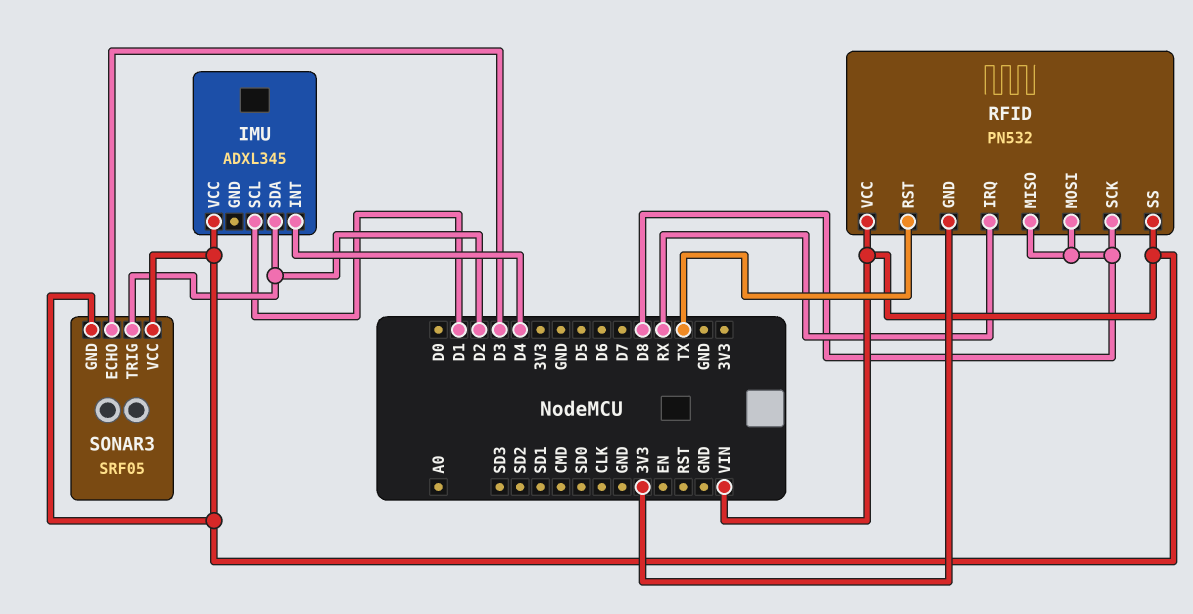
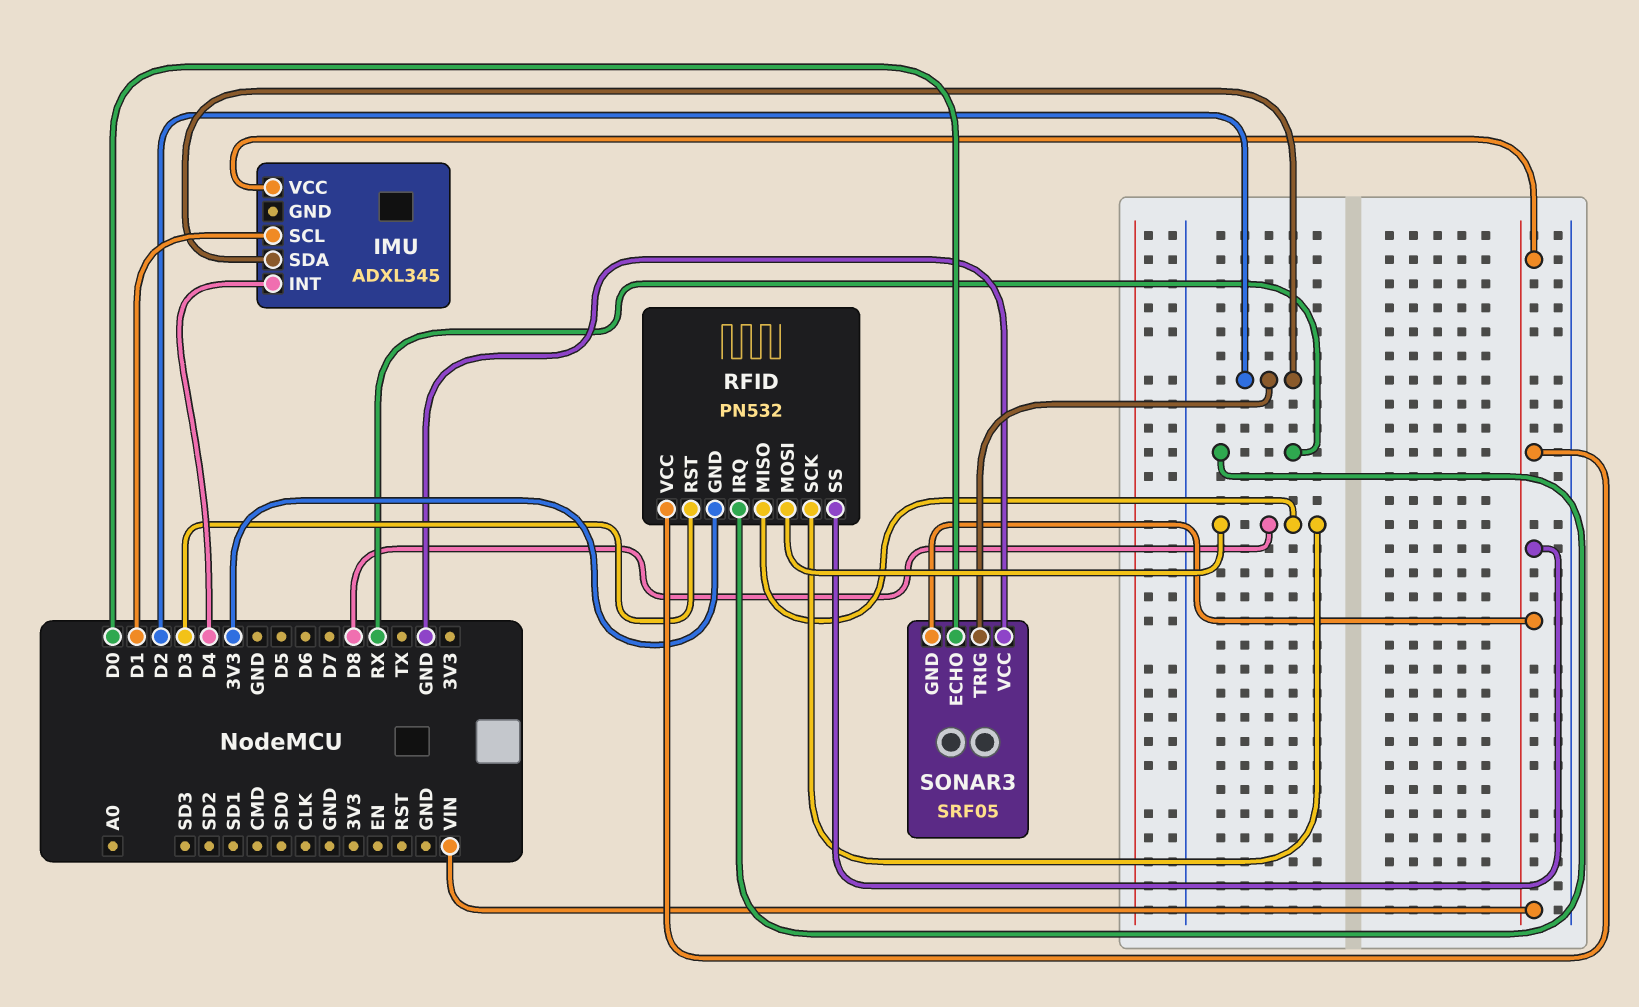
RFID pin RST: TX -> D3
SONAR3 pin ECHO: D3 -> D0
SONAR3 pin VCC: VIN -> GND

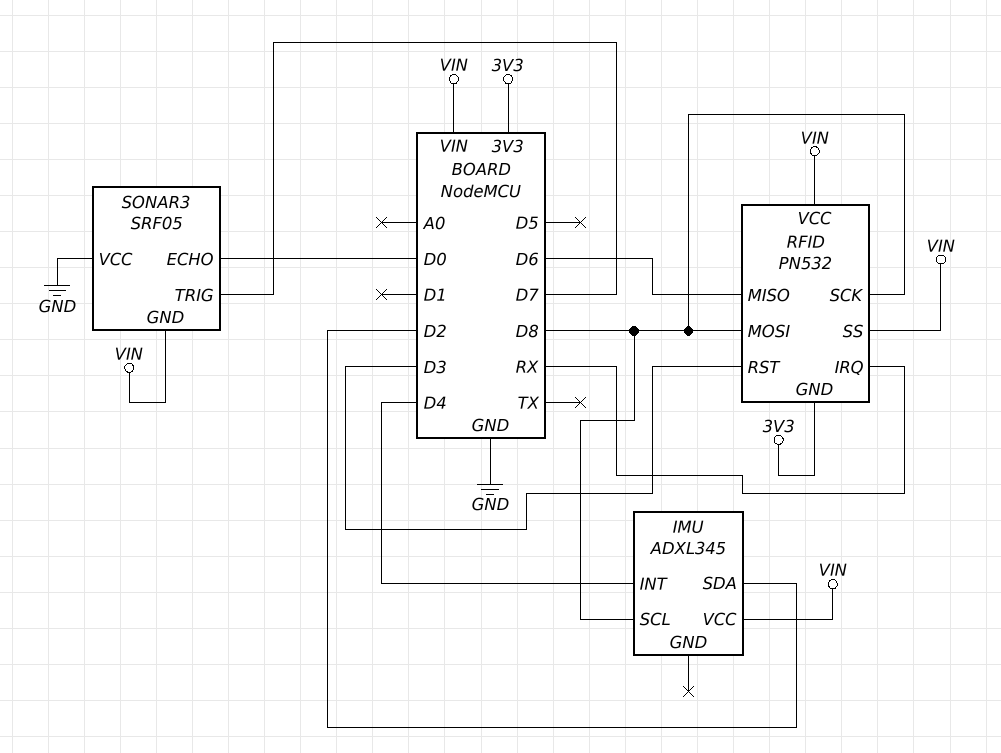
IMU pin SCL: D1 -> D8
RFID pin MISO: D8 -> D6
SONAR3 pin TRIG: D2 -> D7

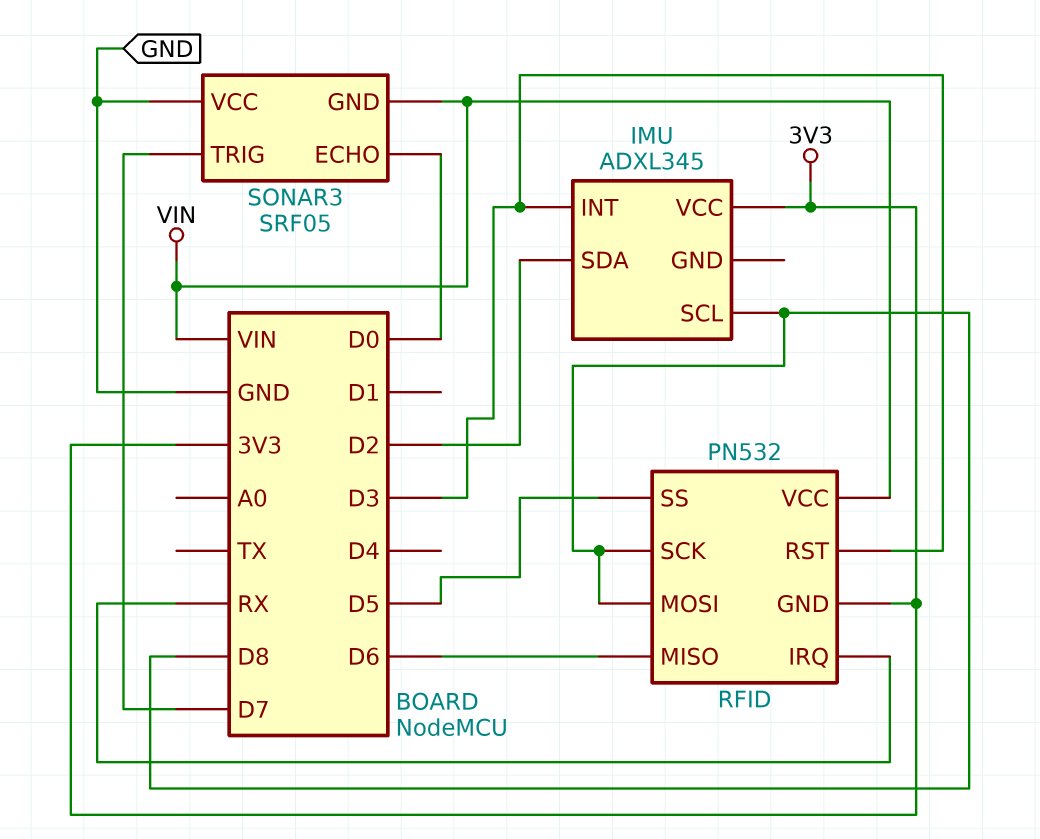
IMU pin INT: D4 -> D3
IMU pin VCC: VIN -> 3V3
RFID pin SS: VIN -> D5

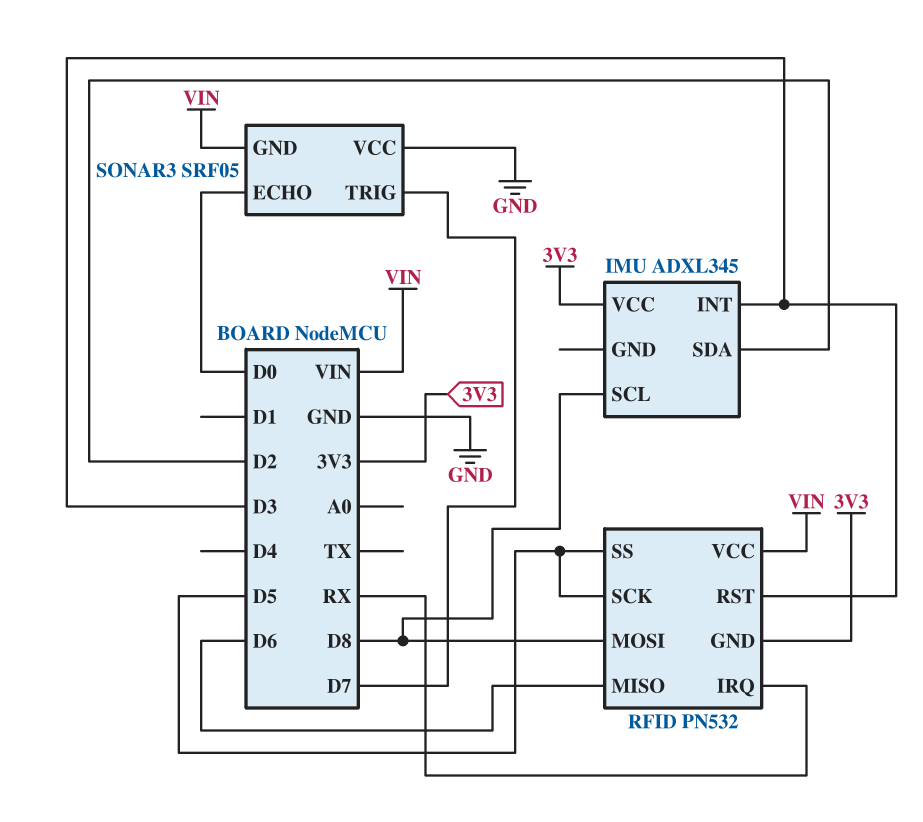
RFID pin SCK: D8 -> D5

